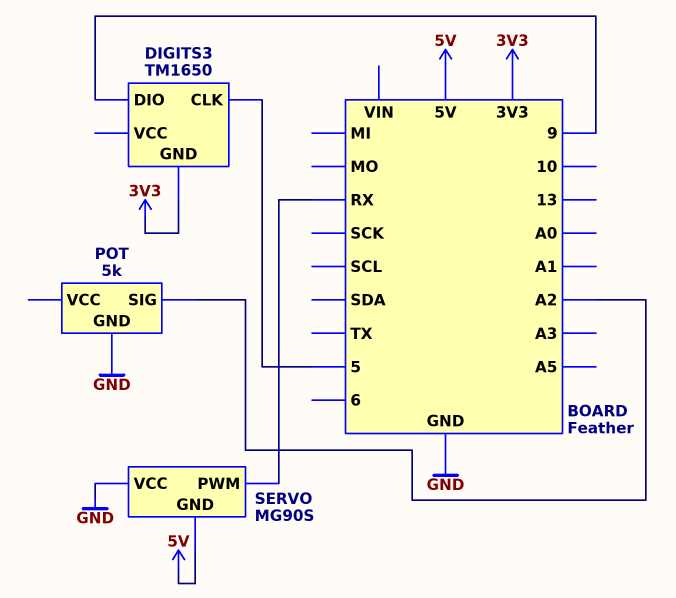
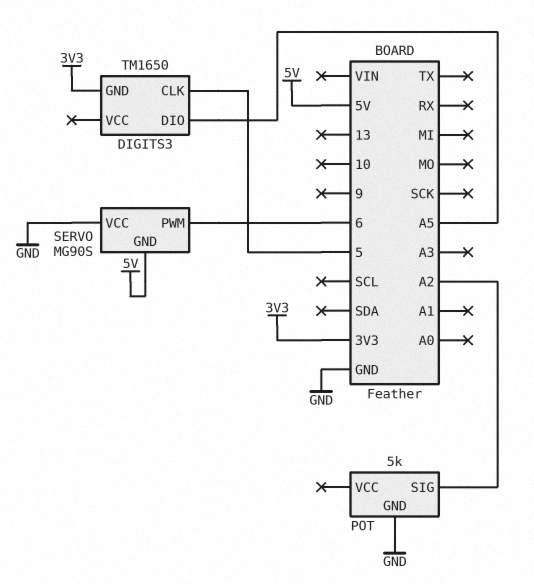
DIGITS3 pin DIO: 9 -> A5
SERVO pin PWM: RX -> 6

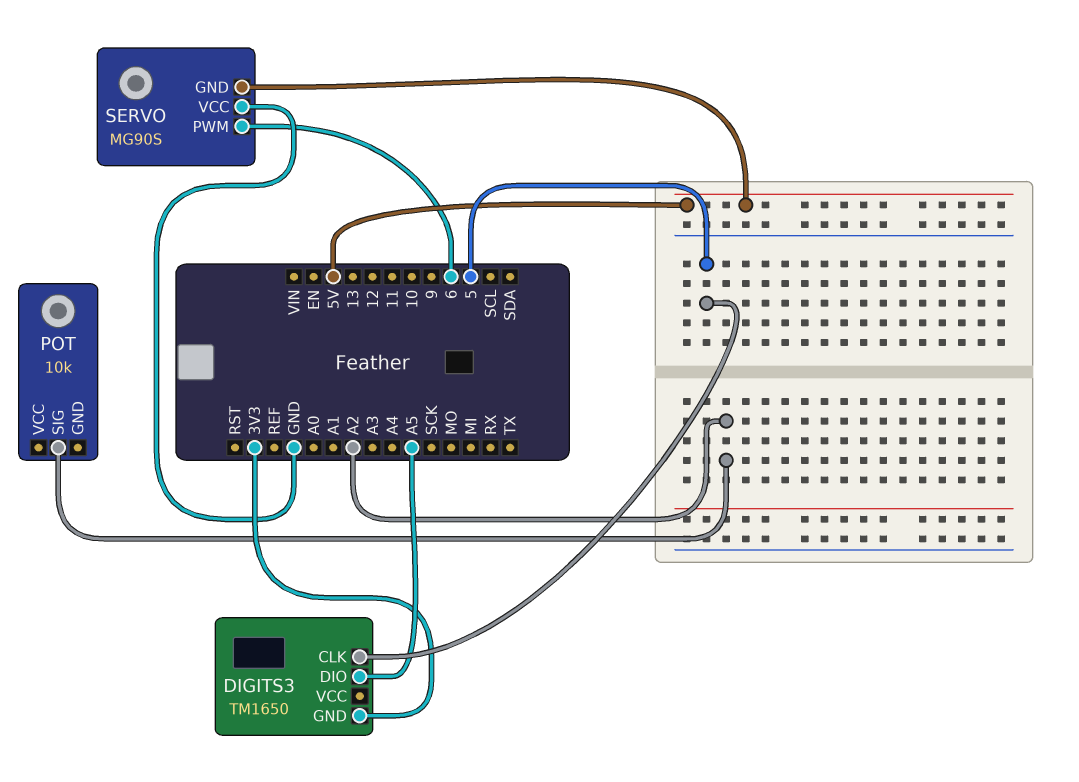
POT: 5k -> 10k
POT pin GND: GND -> none

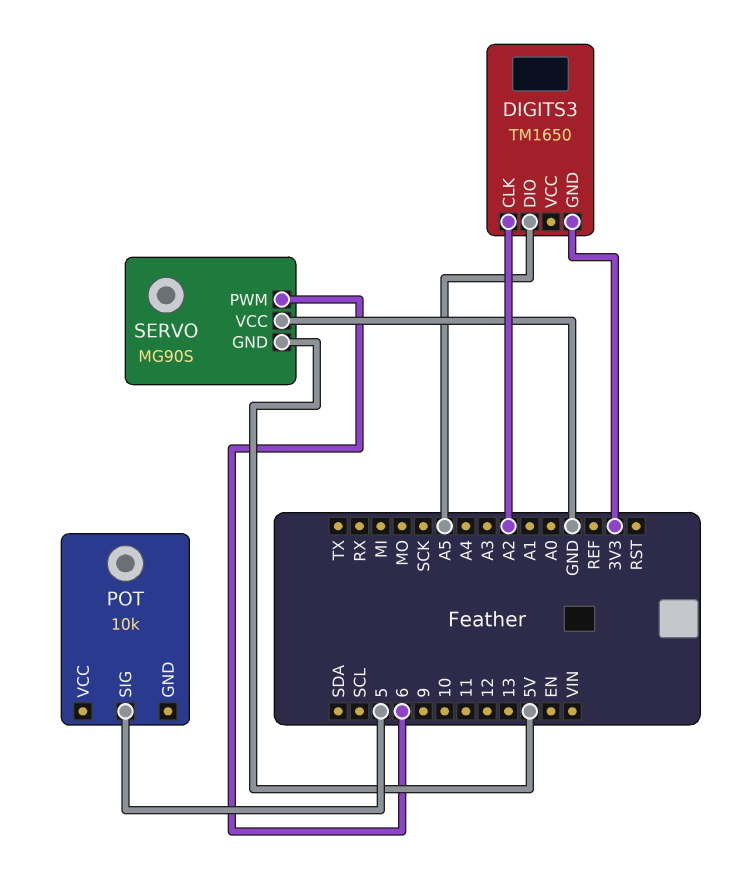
DIGITS3 pin CLK: 5 -> A2
POT pin SIG: A2 -> 5

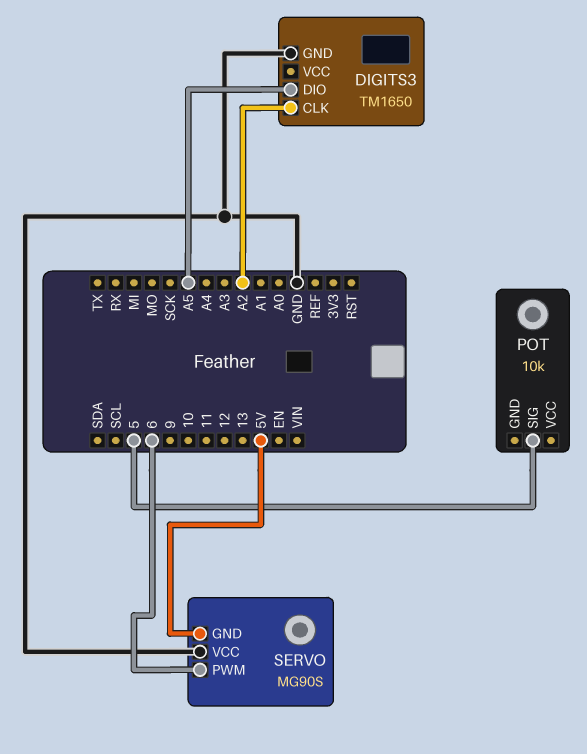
DIGITS3 pin GND: 3V3 -> GND

